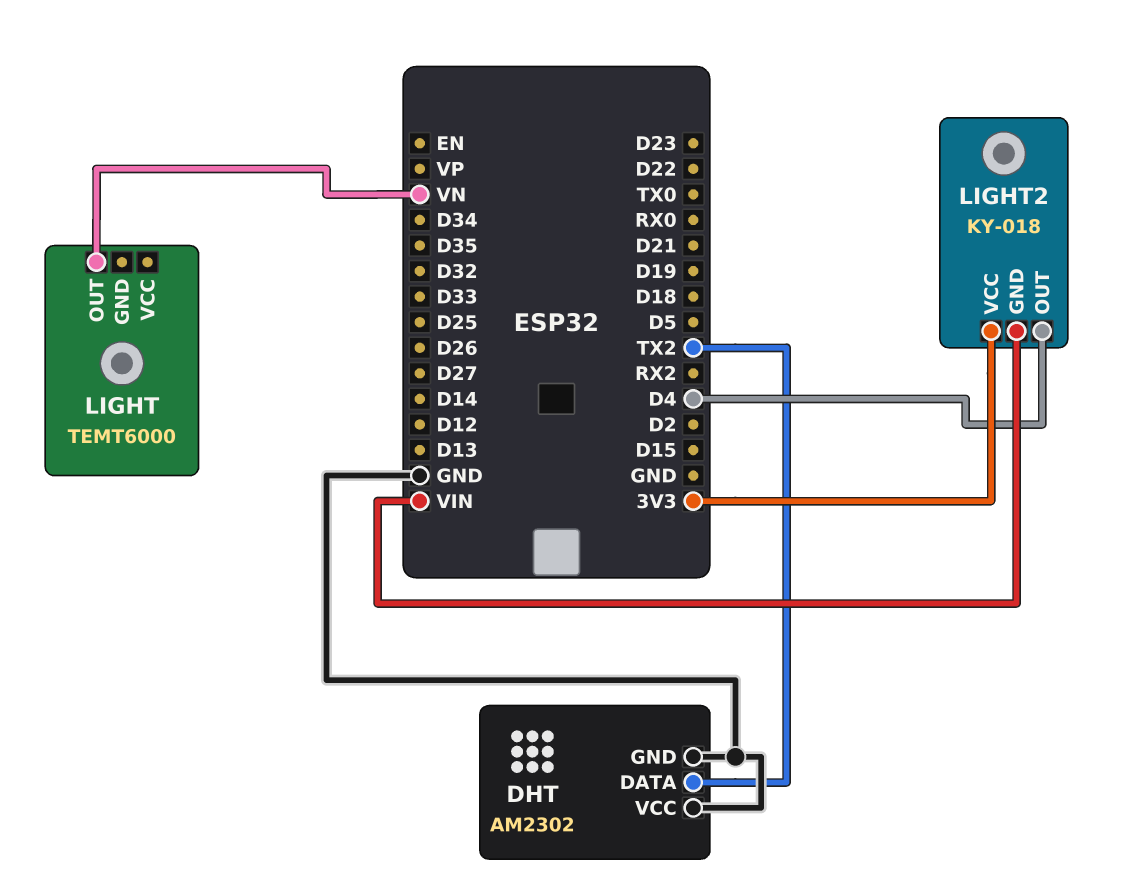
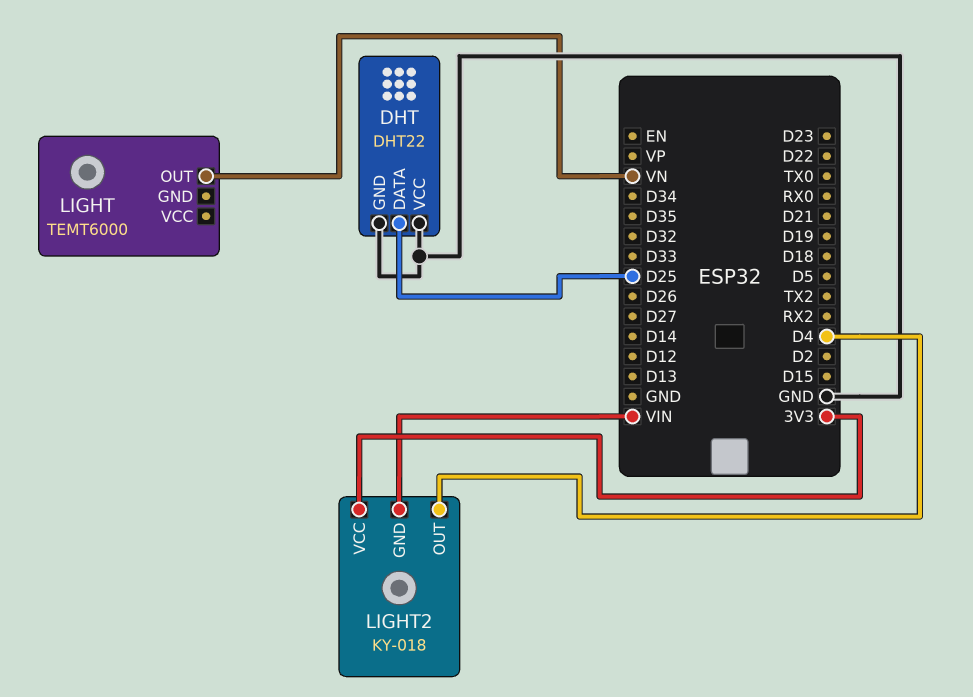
DHT: AM2302 -> DHT22
DHT pin DATA: TX2 -> D25

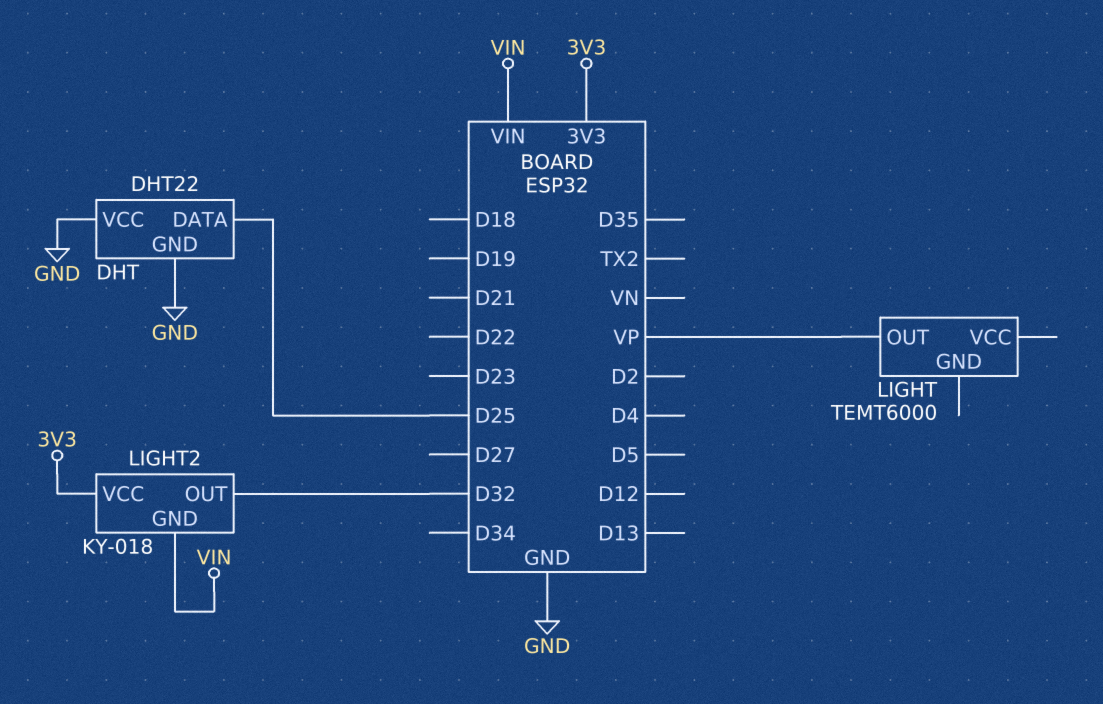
LIGHT pin OUT: VN -> VP
LIGHT2 pin OUT: D4 -> D32

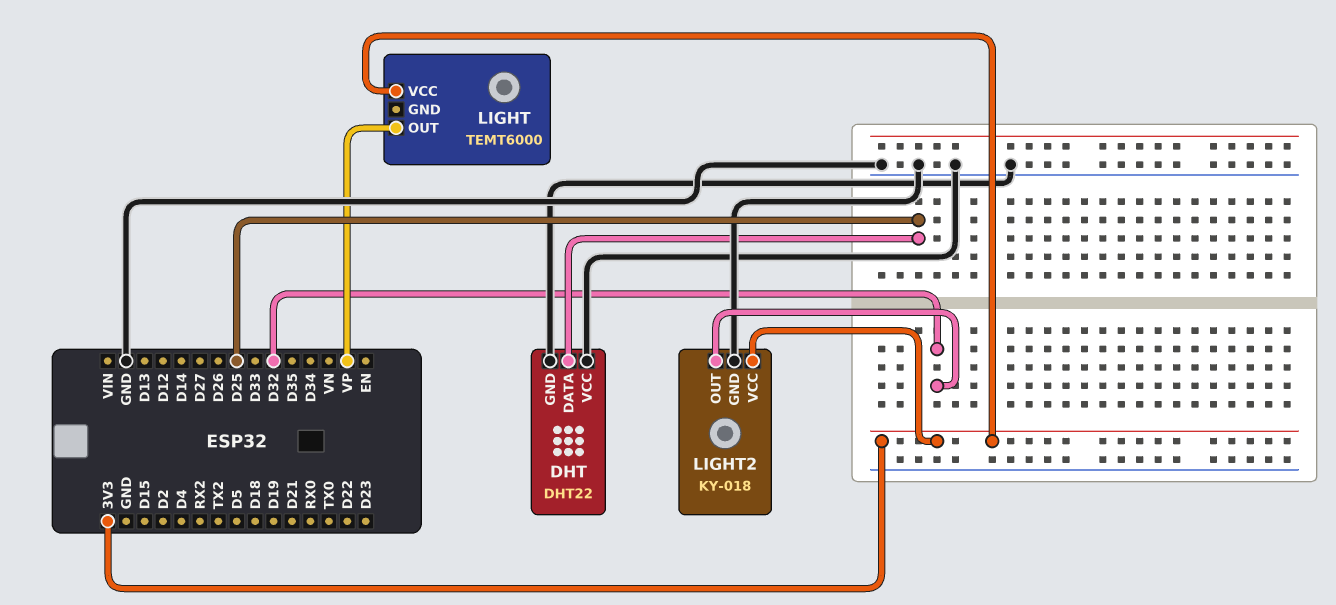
LIGHT pin VCC: none -> 3V3
LIGHT2 pin GND: VIN -> GND

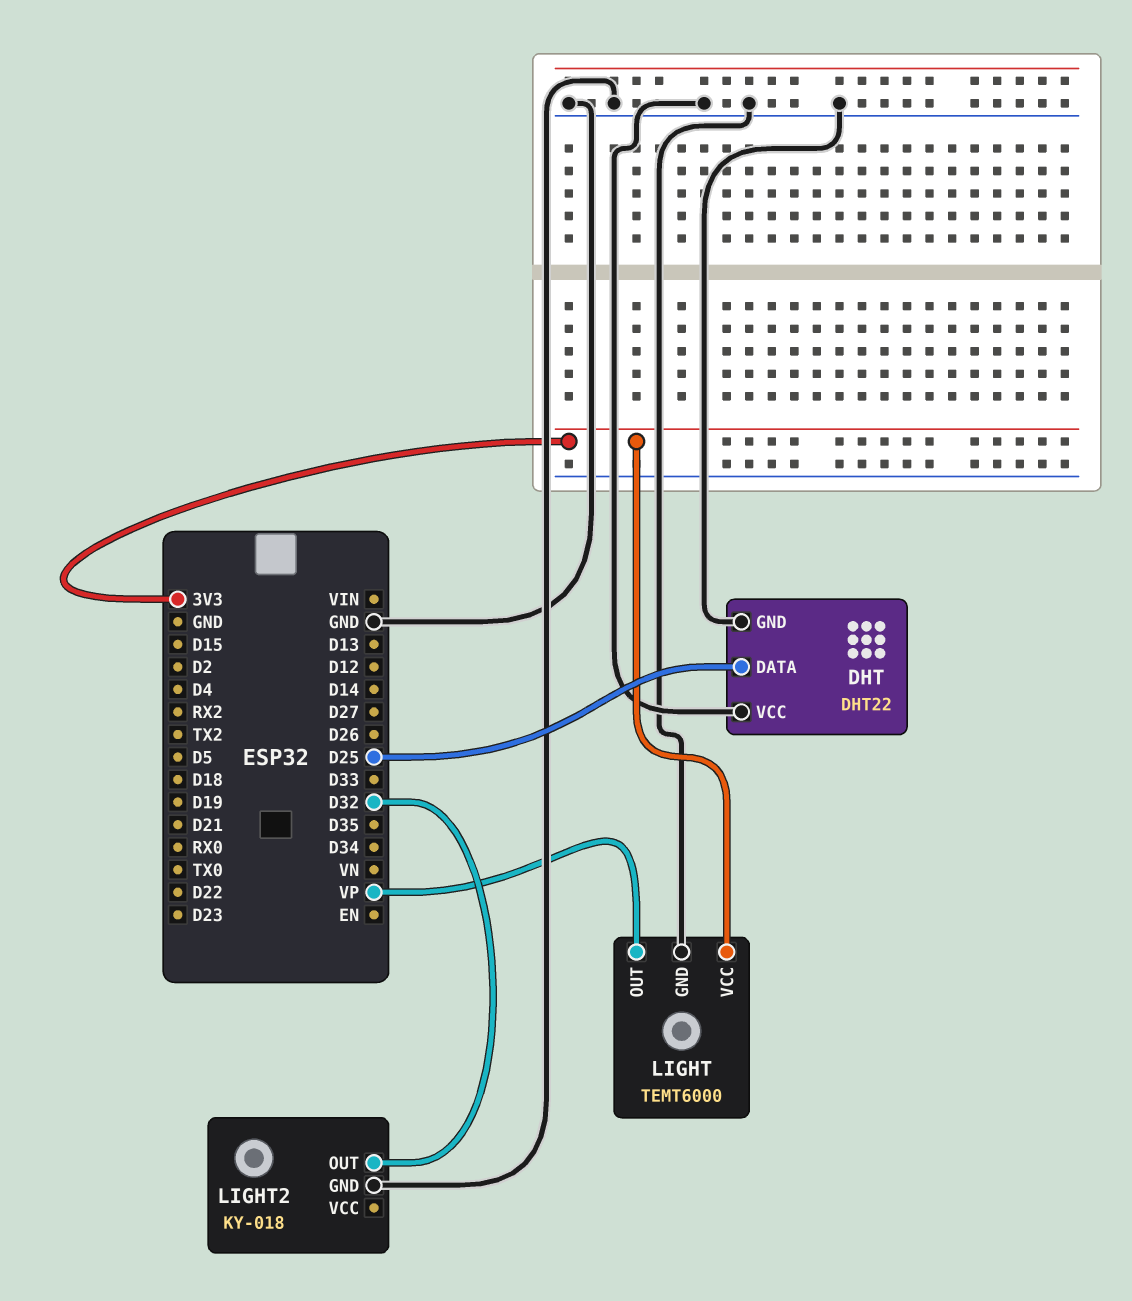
LIGHT pin GND: none -> GND
LIGHT2 pin VCC: 3V3 -> none

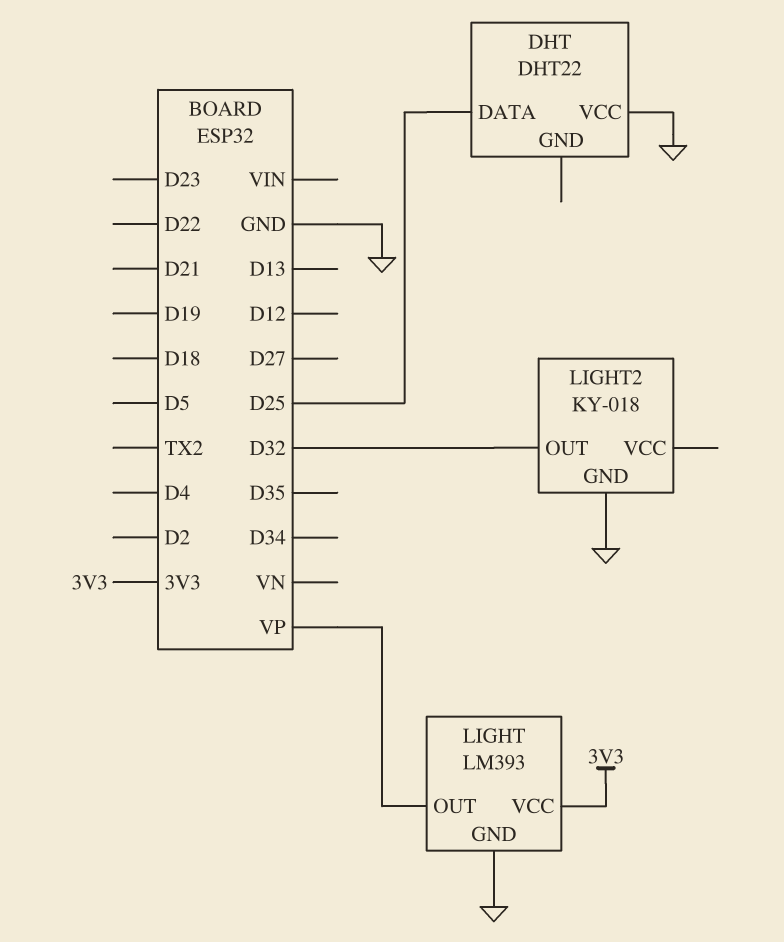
DHT pin GND: GND -> none
LIGHT: TEMT6000 -> LM393

